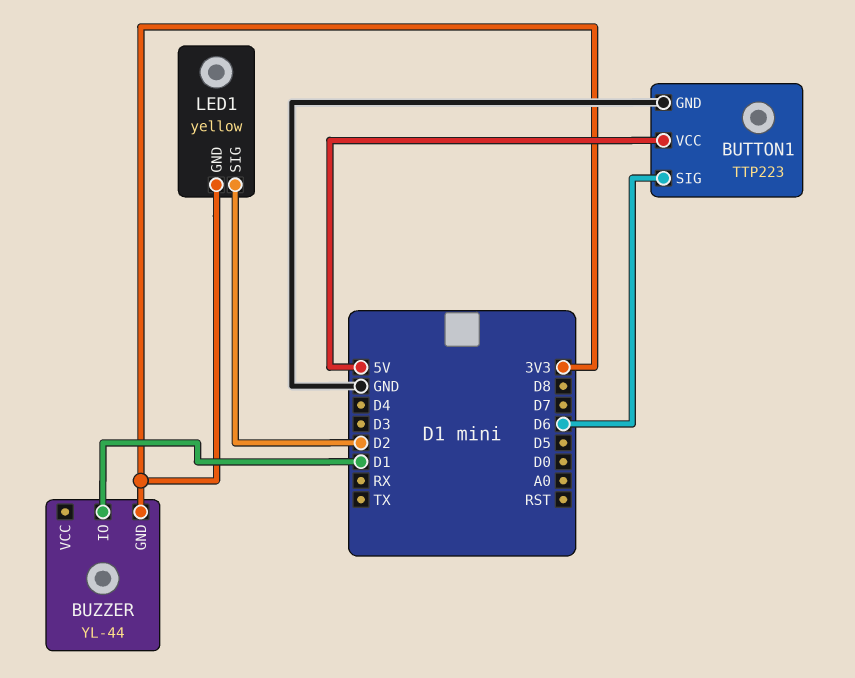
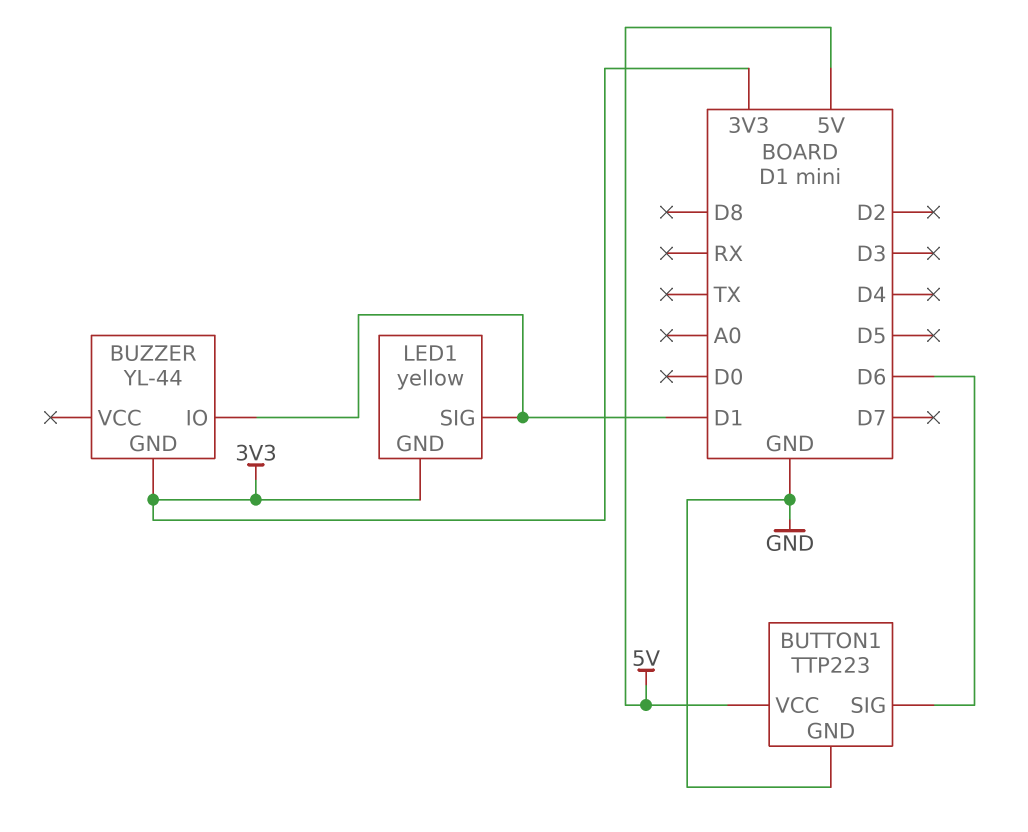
LED1 pin SIG: D2 -> D1

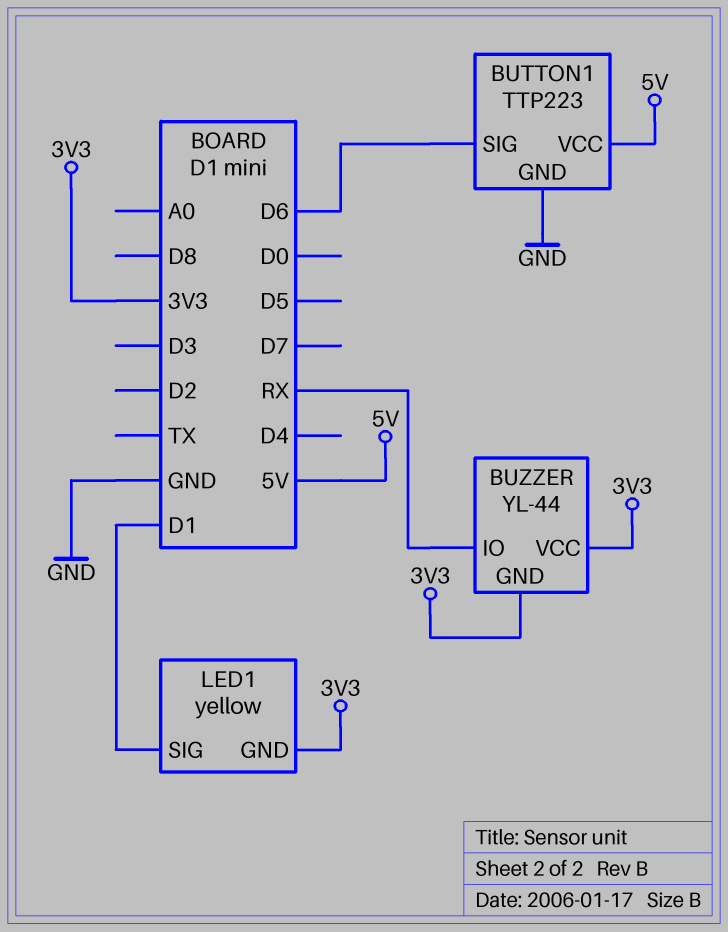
BUZZER pin IO: D1 -> RX
BUZZER pin VCC: none -> 3V3

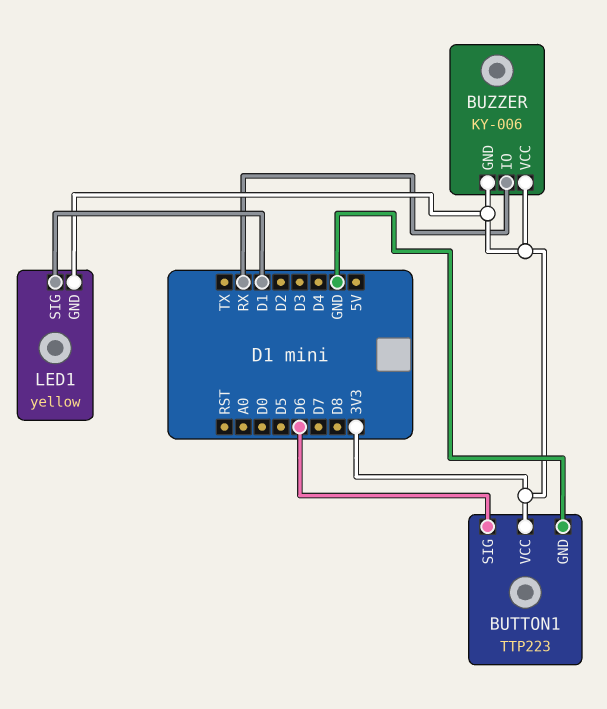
BUTTON1 pin VCC: 5V -> 3V3
BUZZER: YL-44 -> KY-006

